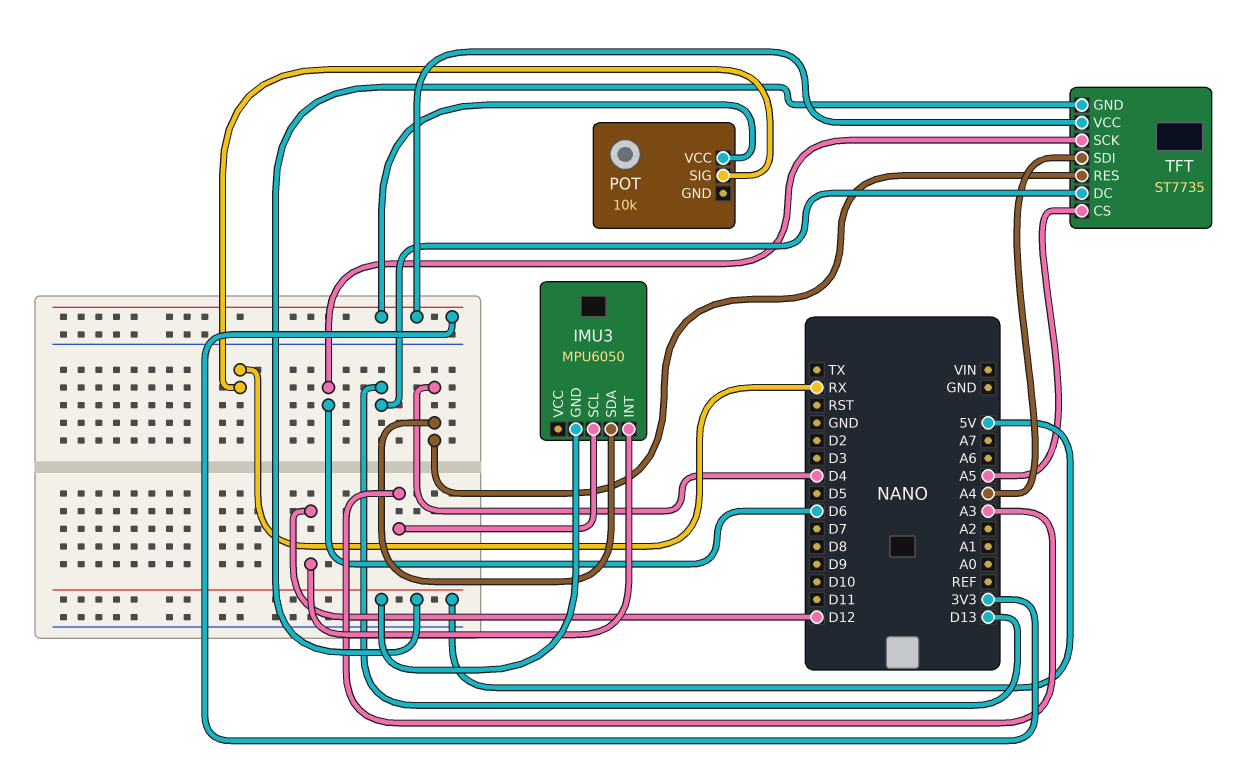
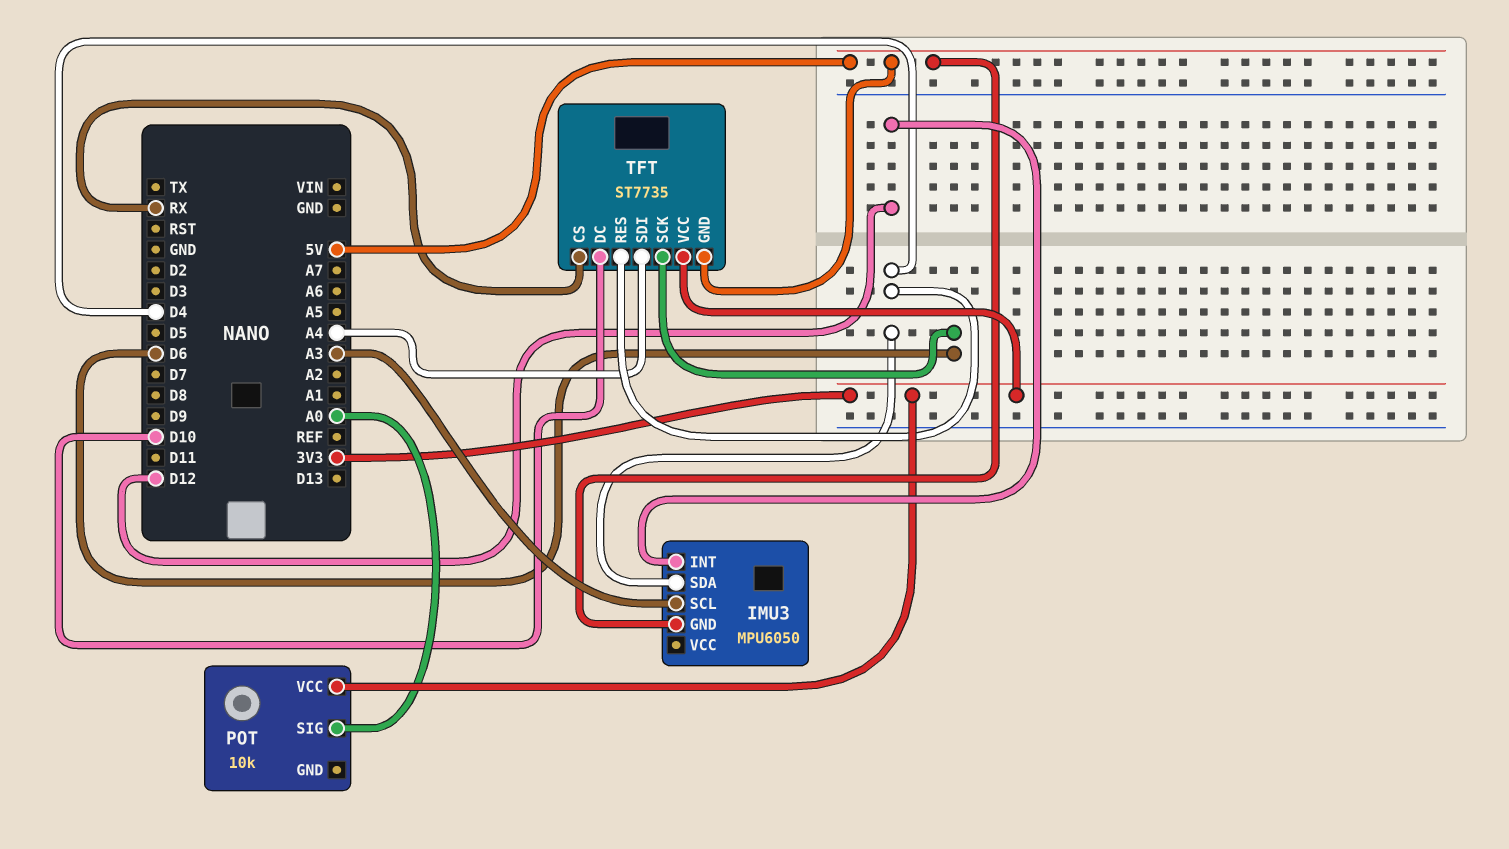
POT pin SIG: RX -> A0
TFT pin CS: A5 -> RX
TFT pin DC: D13 -> D10

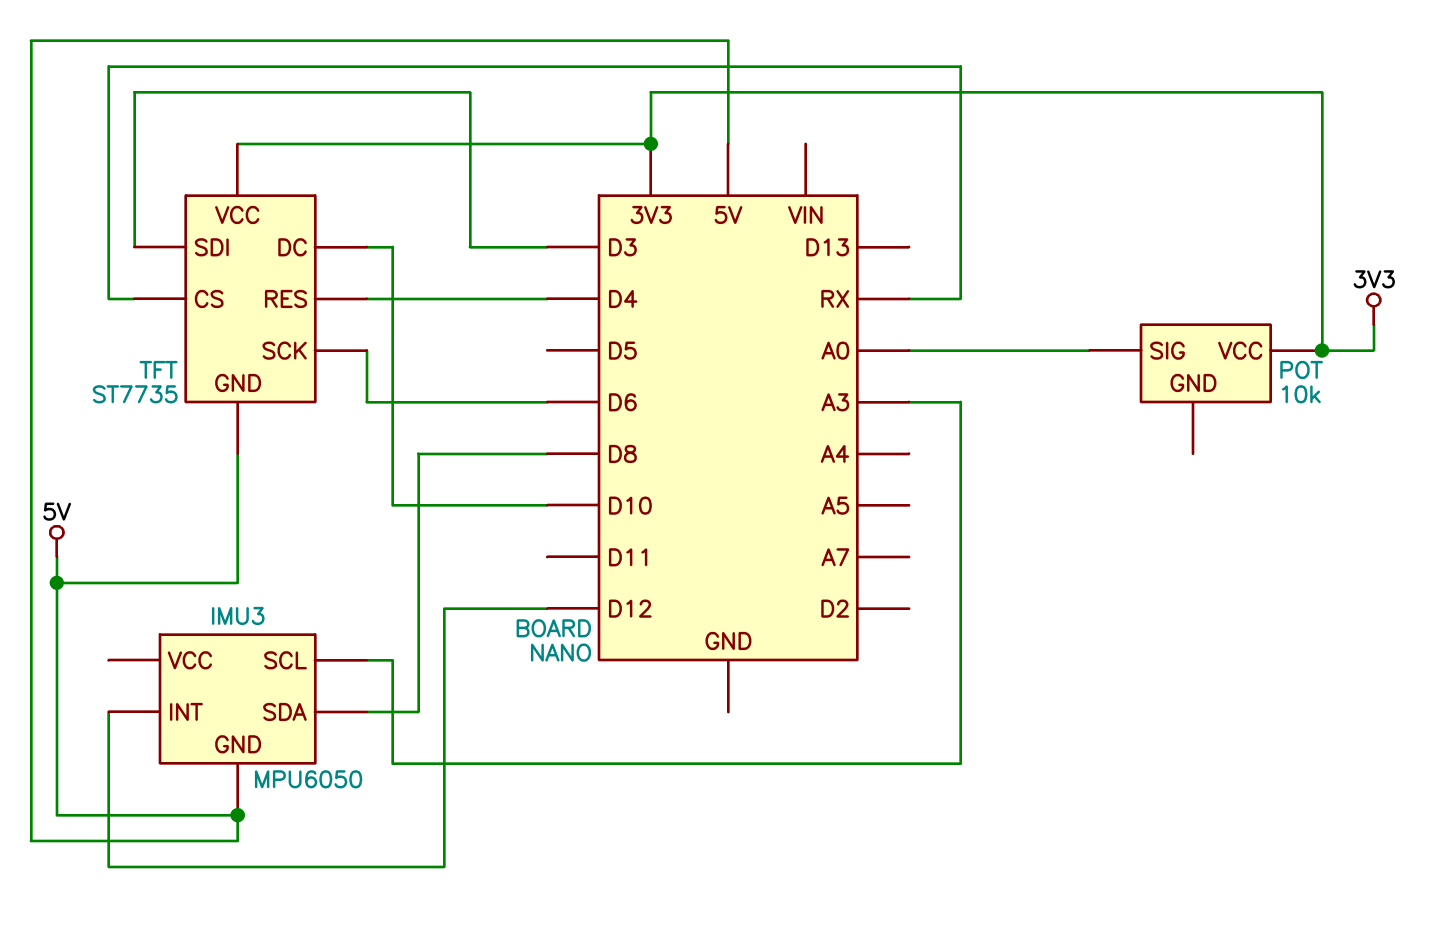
IMU3 pin SDA: D4 -> D8
TFT pin SDI: A4 -> D3

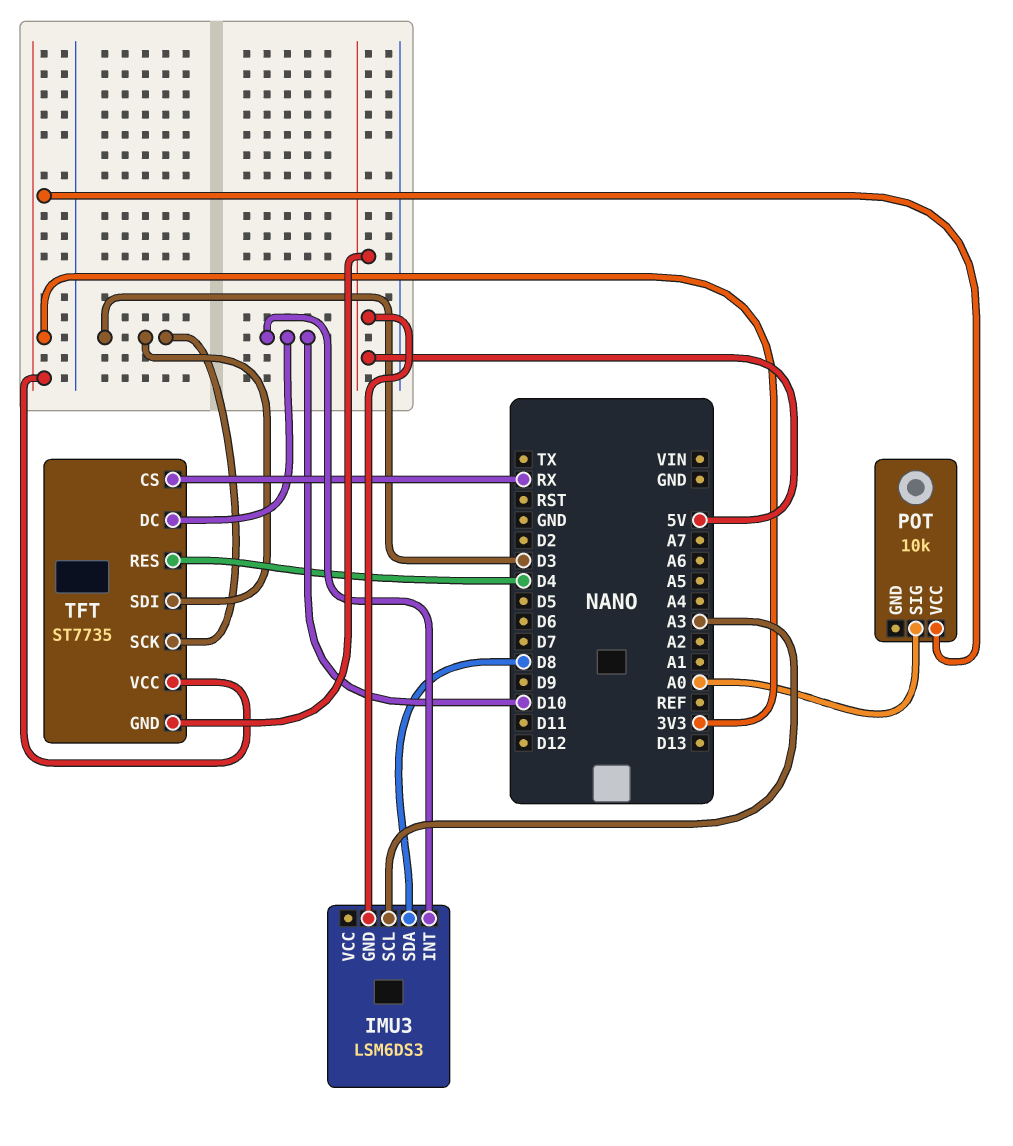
IMU3: MPU6050 -> LSM6DS3
IMU3 pin INT: D12 -> D10
TFT pin SCK: D6 -> D3

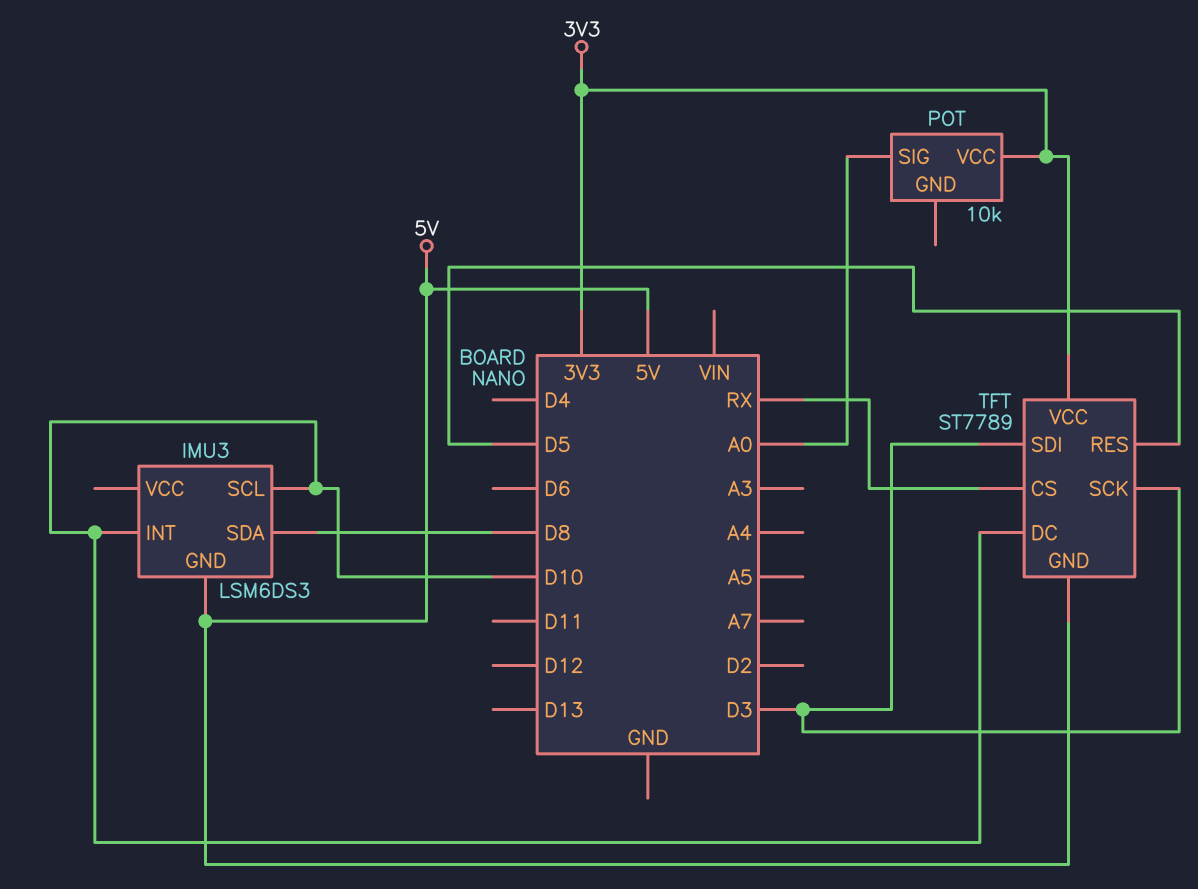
IMU3 pin SCL: A3 -> D10
TFT: ST7735 -> ST7789
TFT pin RES: D4 -> D5

